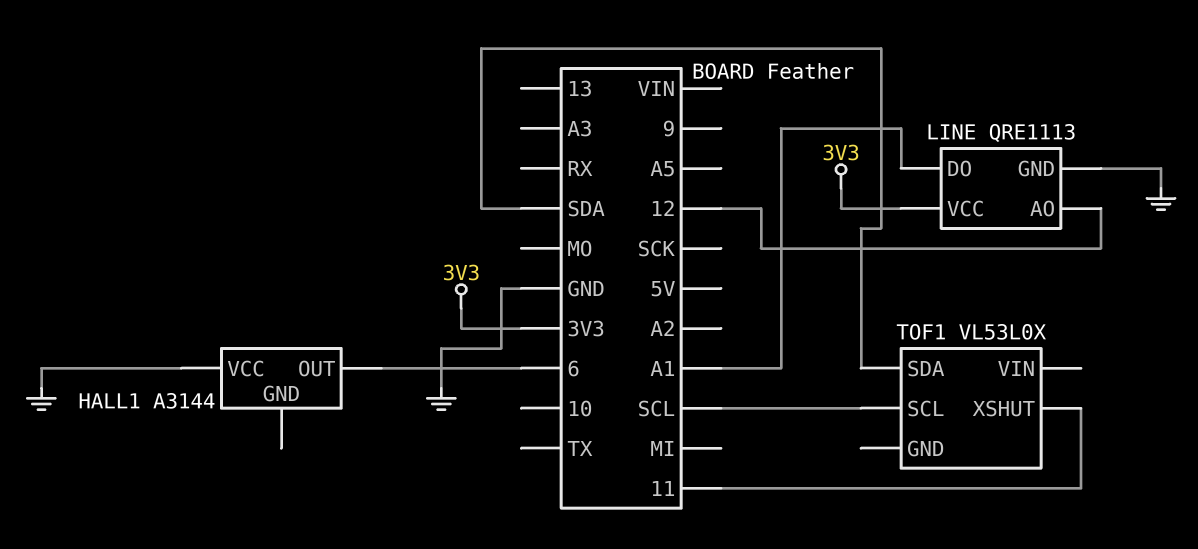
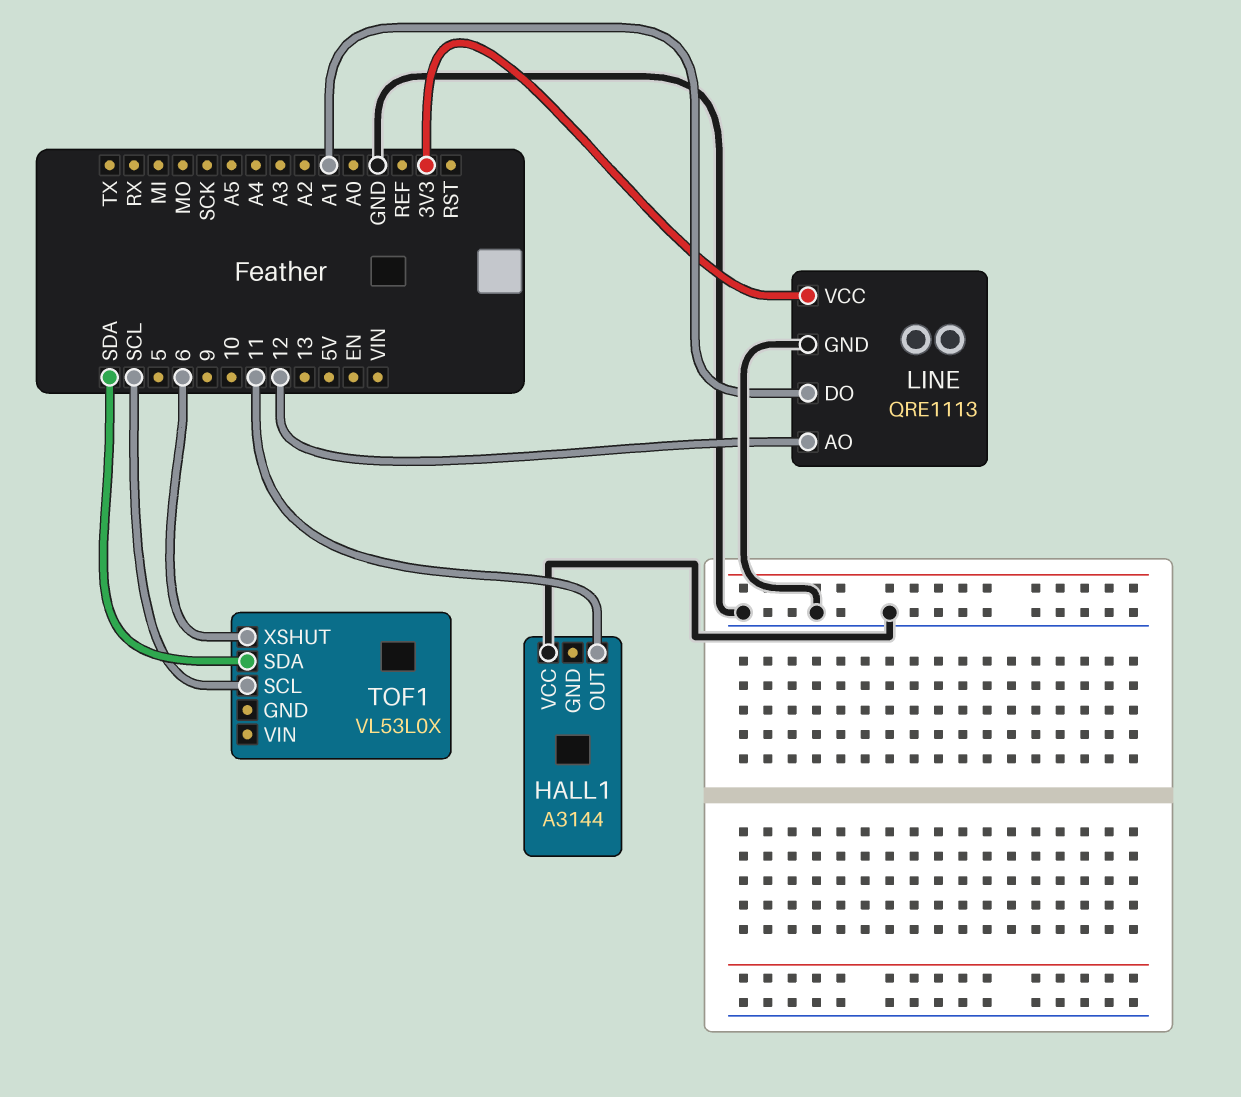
HALL1 pin OUT: 6 -> 11
TOF1 pin XSHUT: 11 -> 6

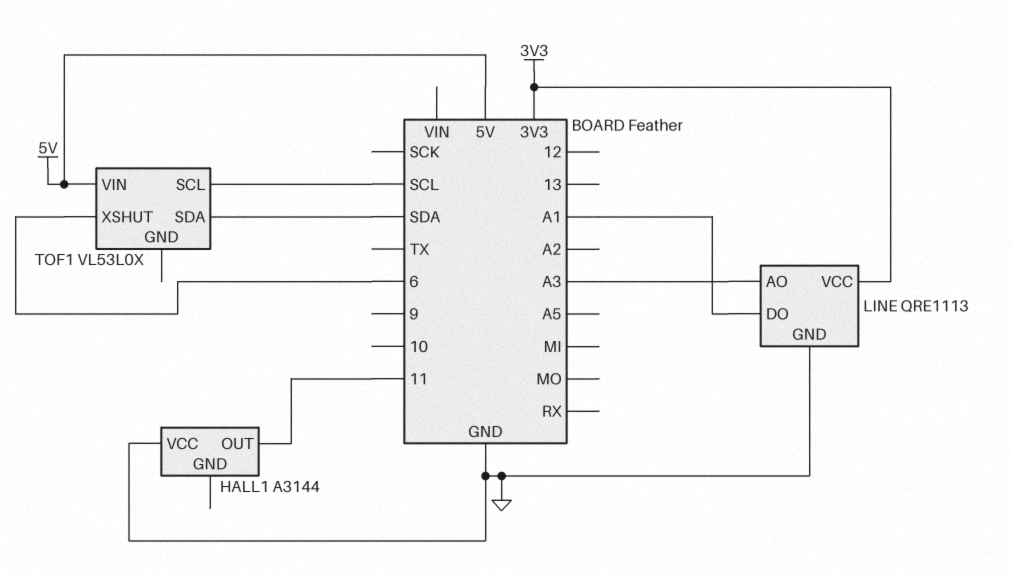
LINE pin AO: 12 -> A3
TOF1 pin VIN: none -> 5V

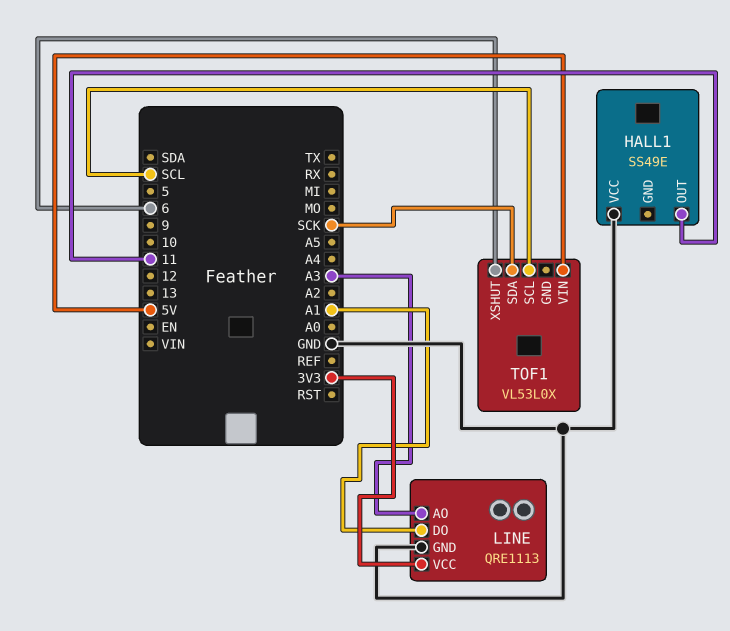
HALL1: A3144 -> SS49E
TOF1 pin SDA: SDA -> SCK

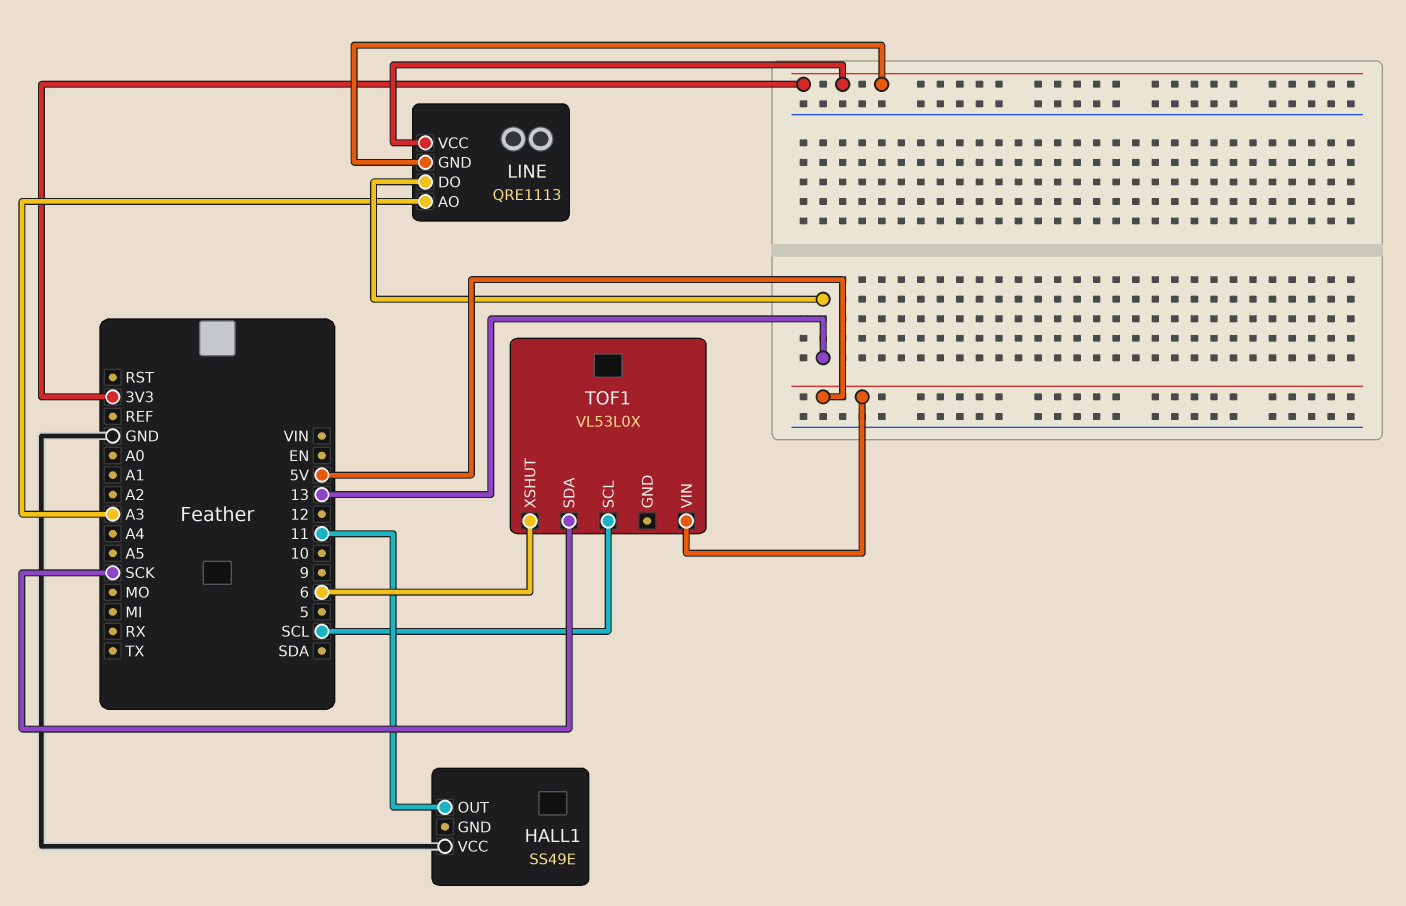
LINE pin DO: A1 -> 13
LINE pin GND: GND -> 3V3

